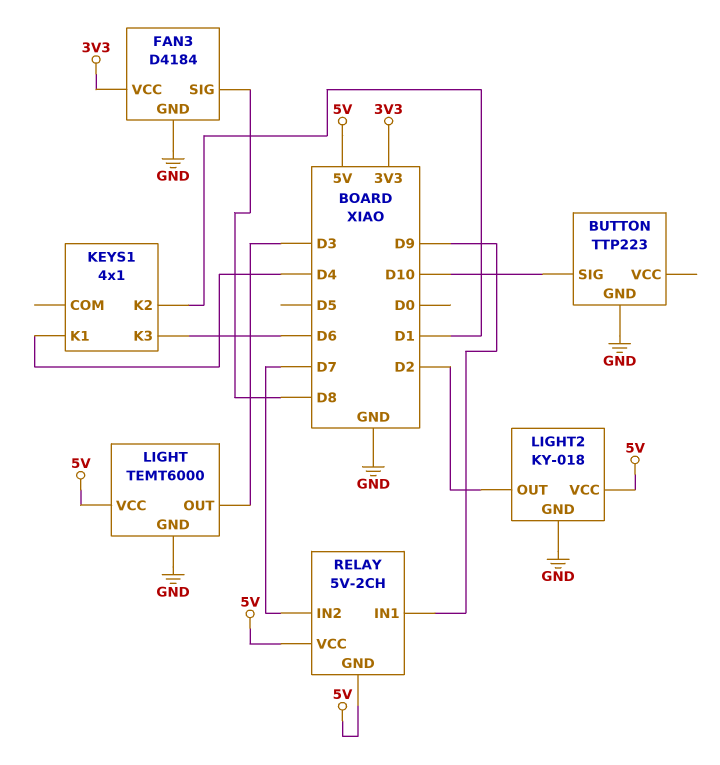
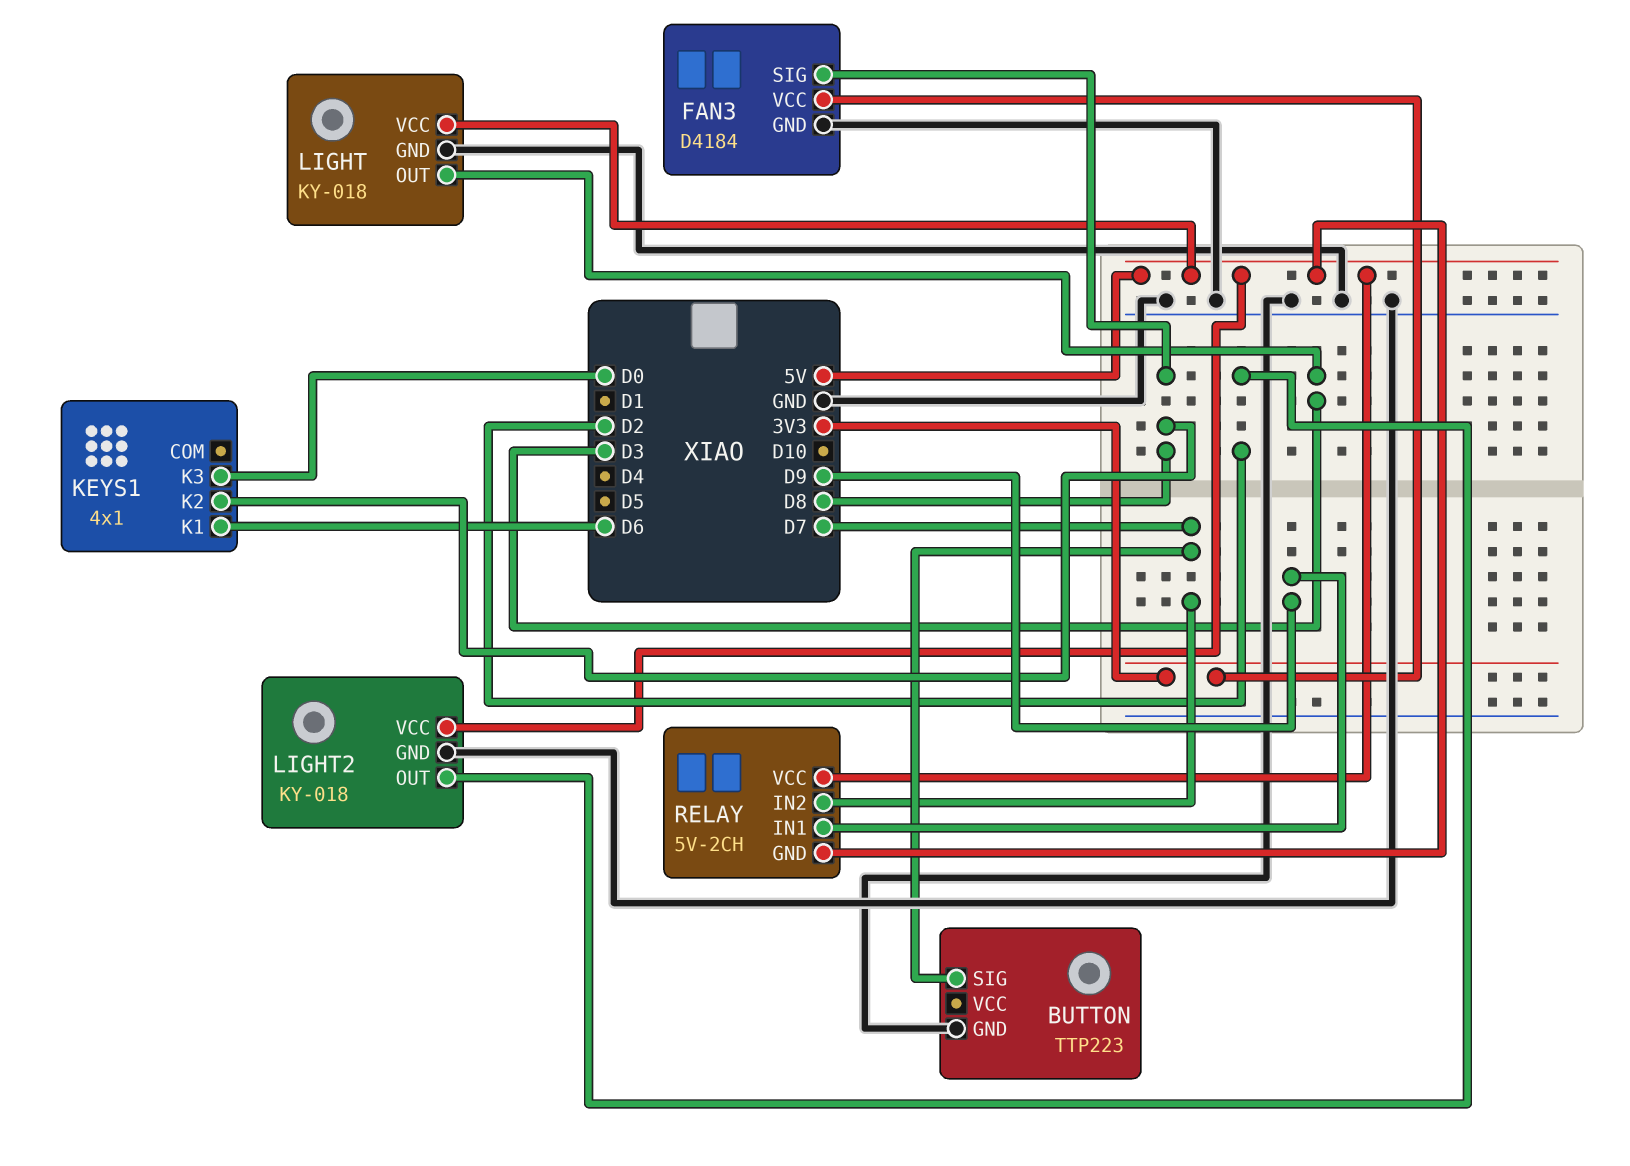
BUTTON pin SIG: D10 -> D7
KEYS1 pin K1: D4 -> D6
KEYS1 pin K2: D1 -> D8
KEYS1 pin K3: D6 -> D0
LIGHT: TEMT6000 -> KY-018

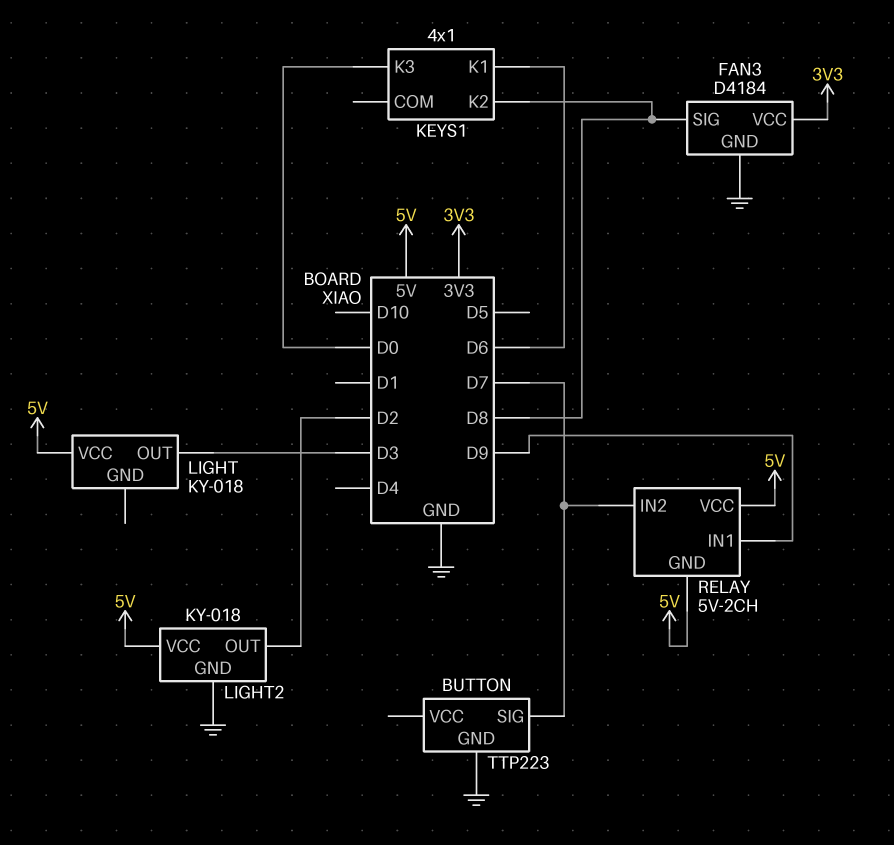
LIGHT pin GND: GND -> none

